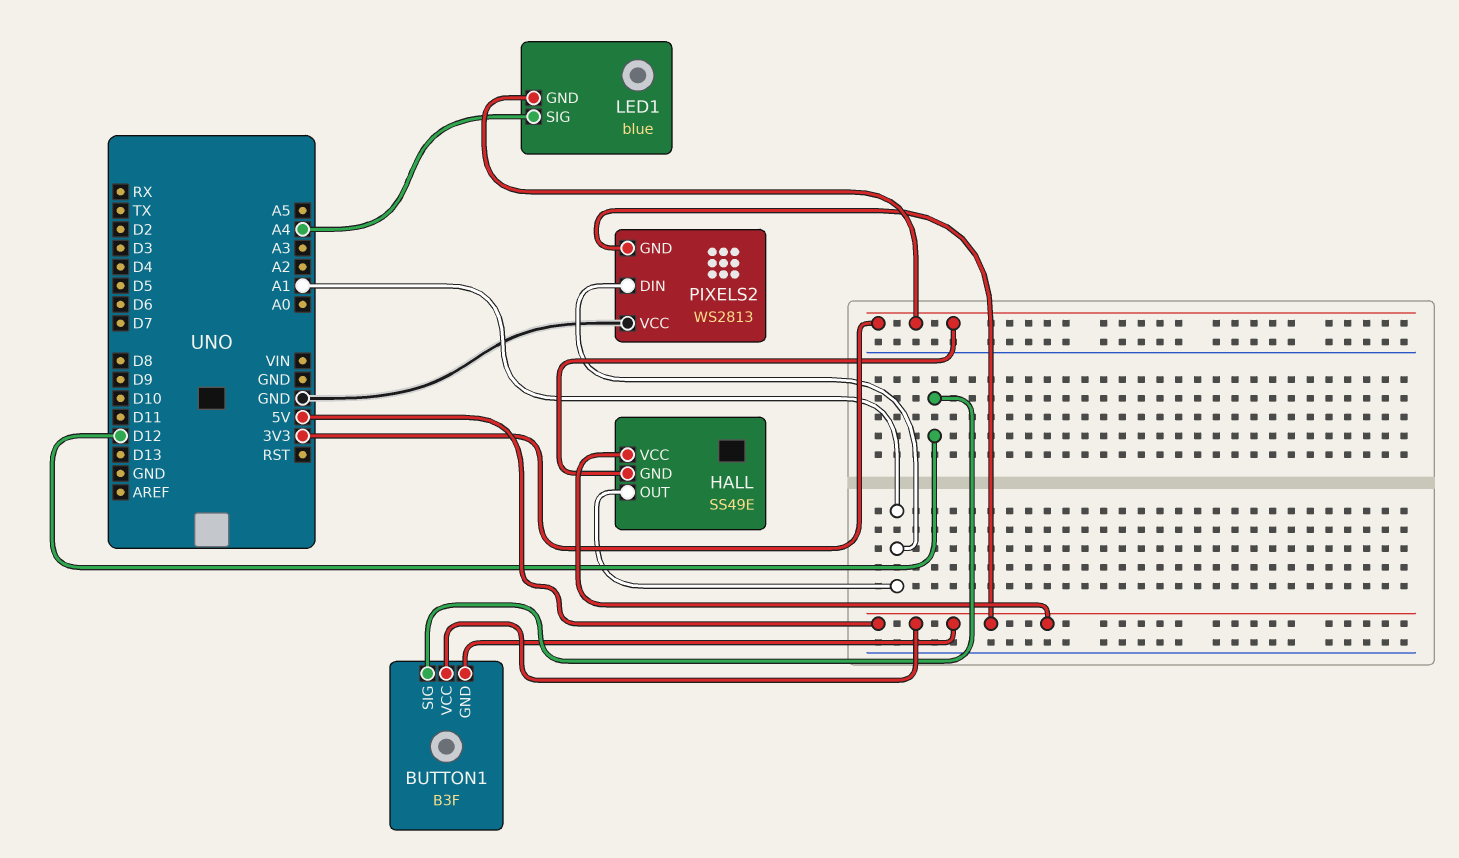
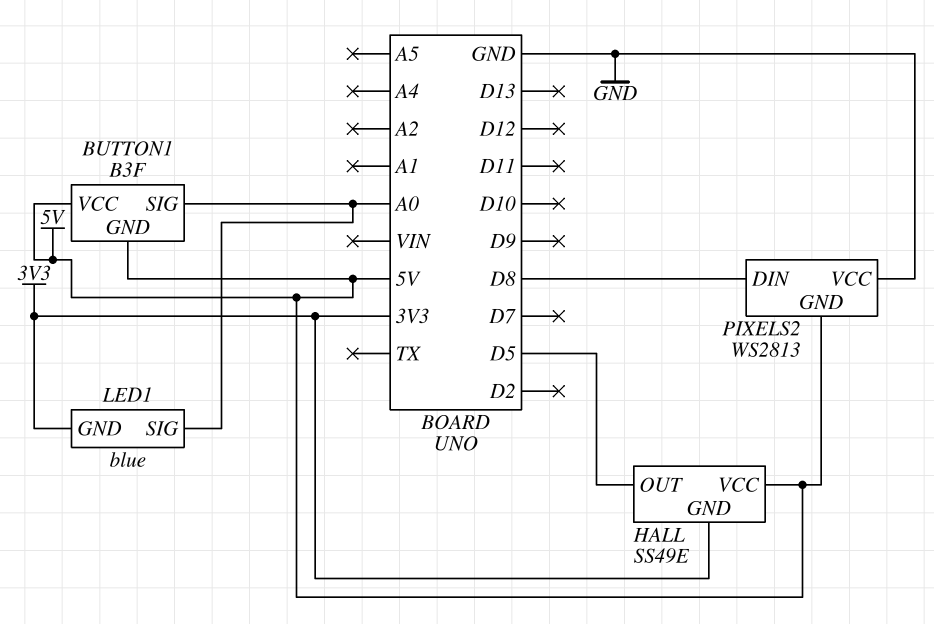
BUTTON1 pin SIG: D12 -> A0
HALL pin OUT: A1 -> D5
LED1 pin SIG: A4 -> A0
PIXELS2 pin DIN: A1 -> D8

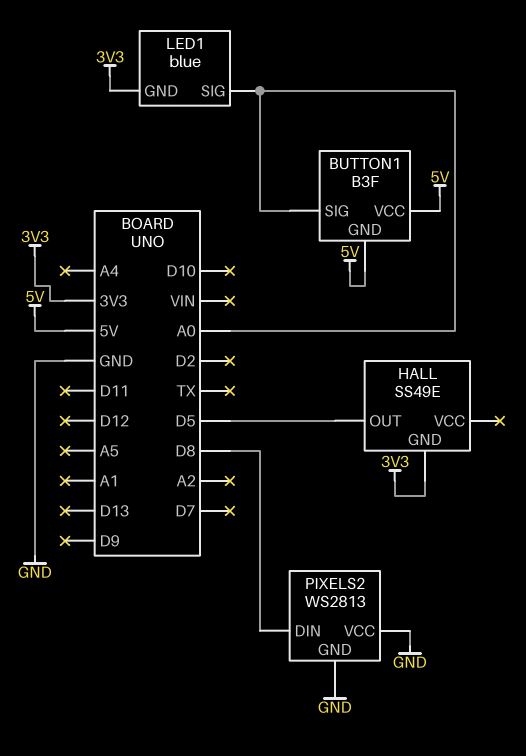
HALL pin VCC: 5V -> none
PIXELS2 pin GND: 5V -> GND

